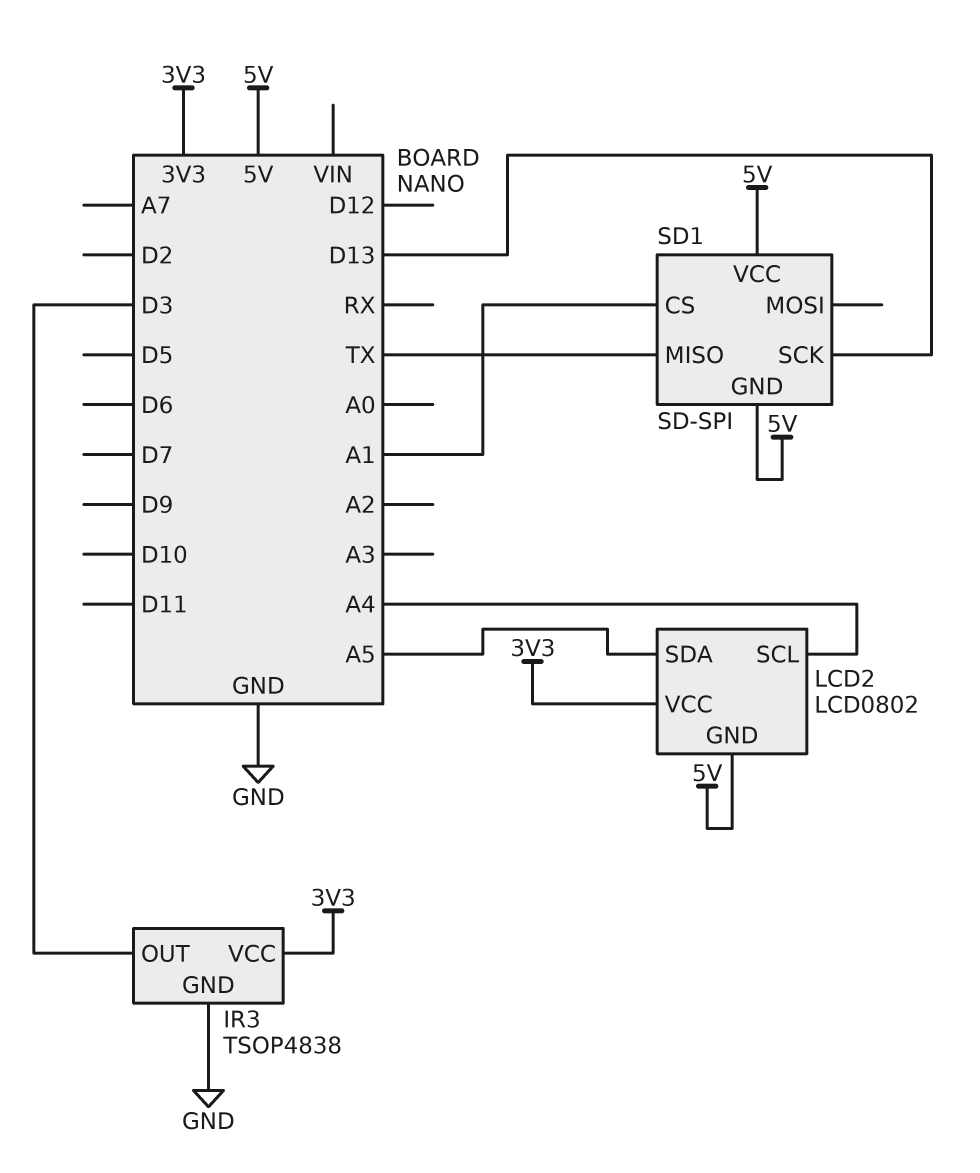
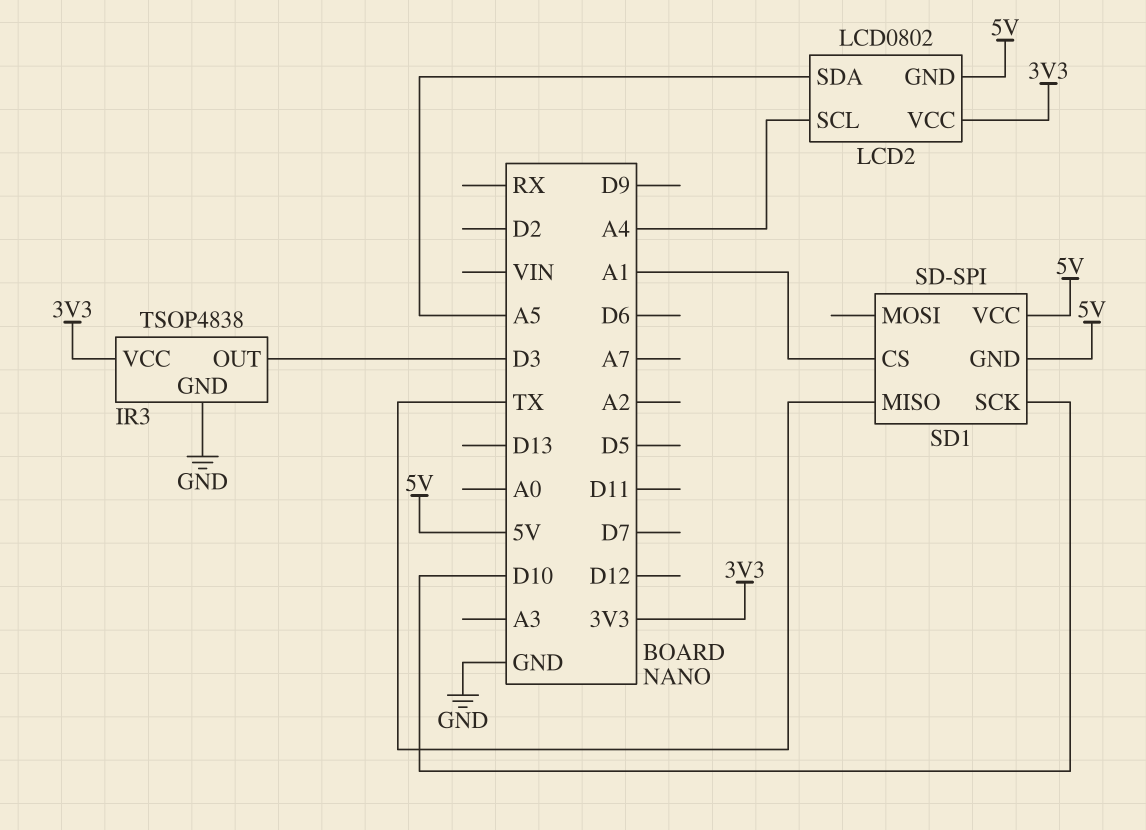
SD1 pin SCK: D13 -> D10

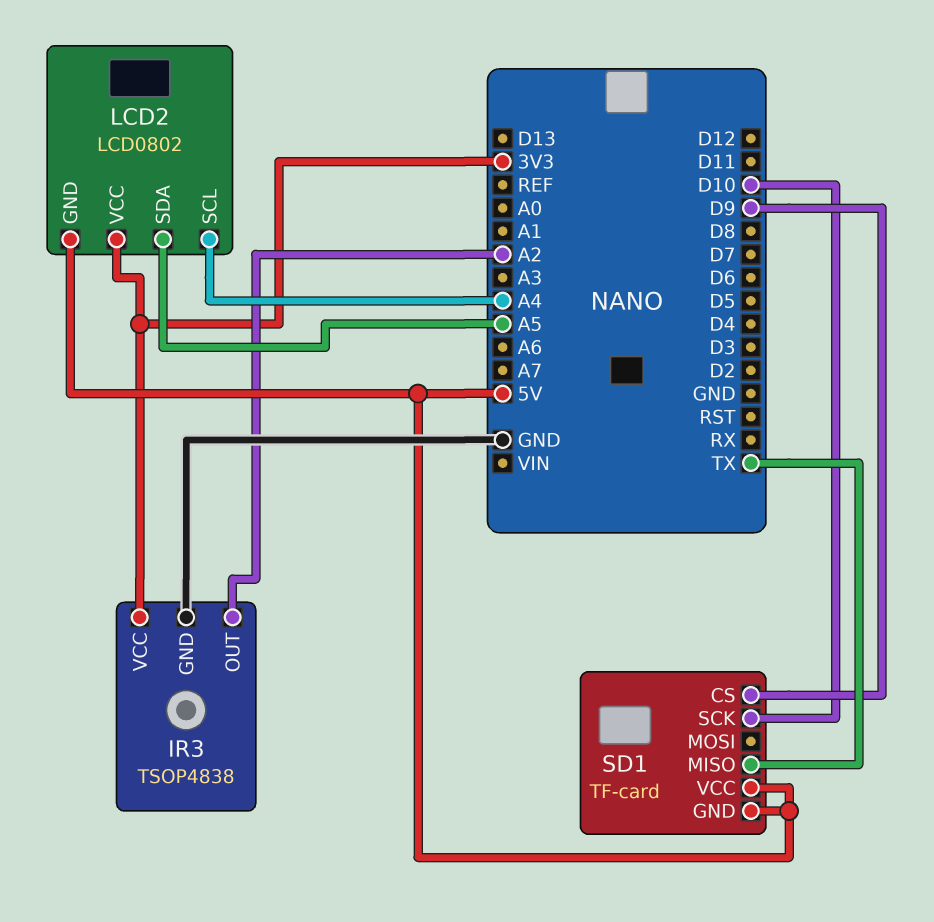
IR3 pin OUT: D3 -> A2
SD1: SD-SPI -> TF-card
SD1 pin CS: A1 -> D9

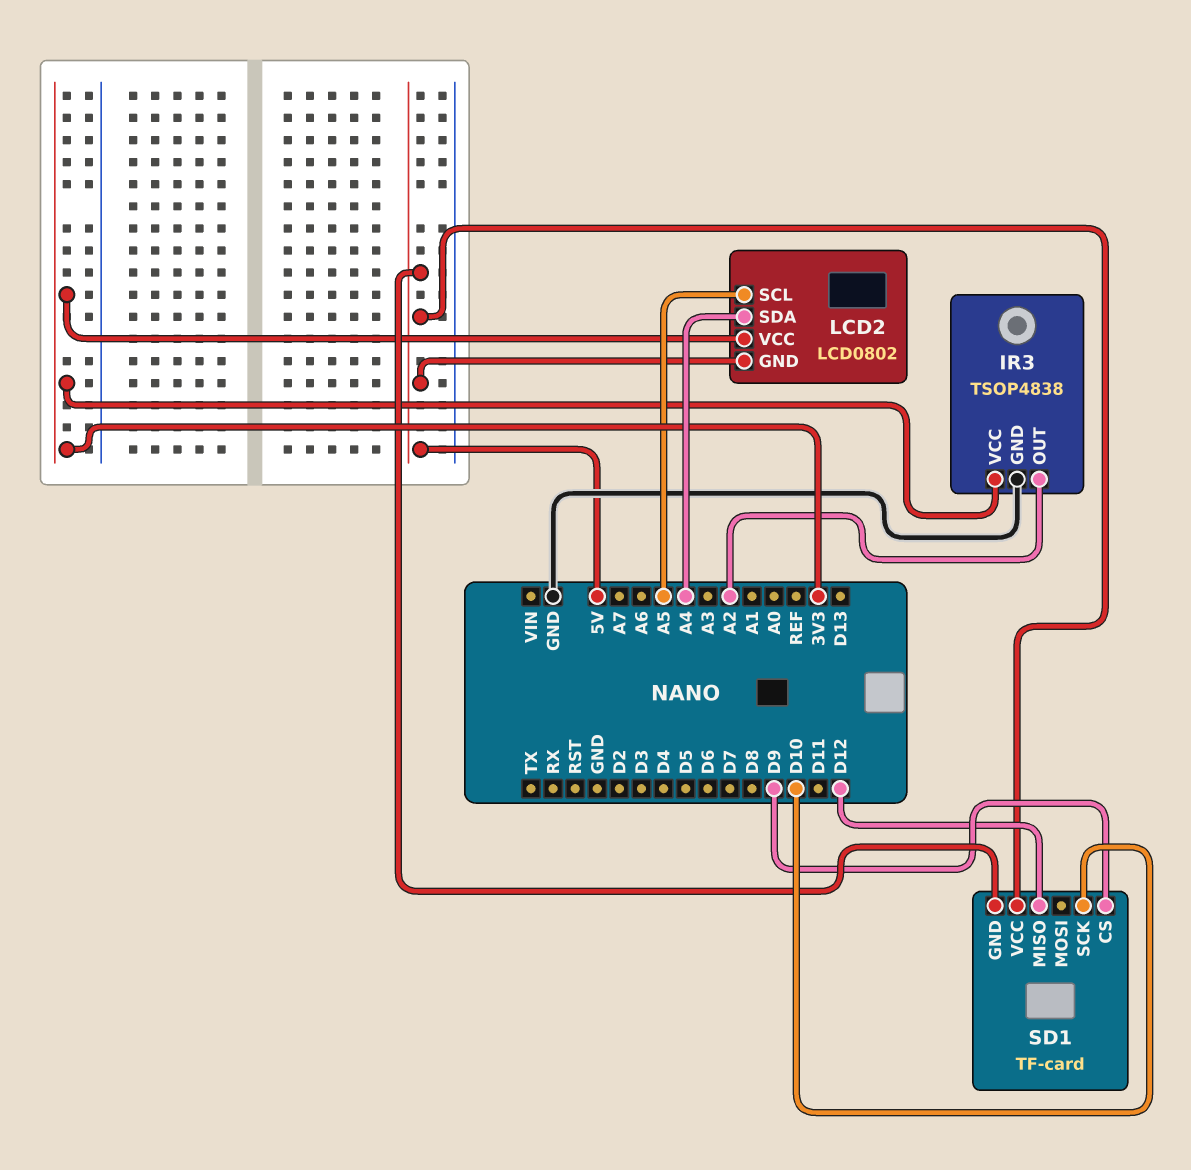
LCD2 pin SCL: A4 -> A5
LCD2 pin SDA: A5 -> A4
SD1 pin MISO: TX -> D12

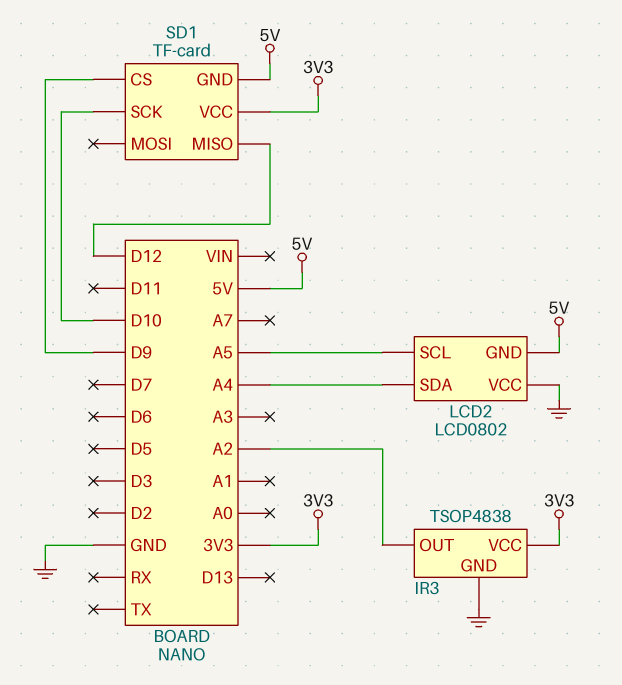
LCD2 pin VCC: 3V3 -> GND
SD1 pin VCC: 5V -> 3V3

